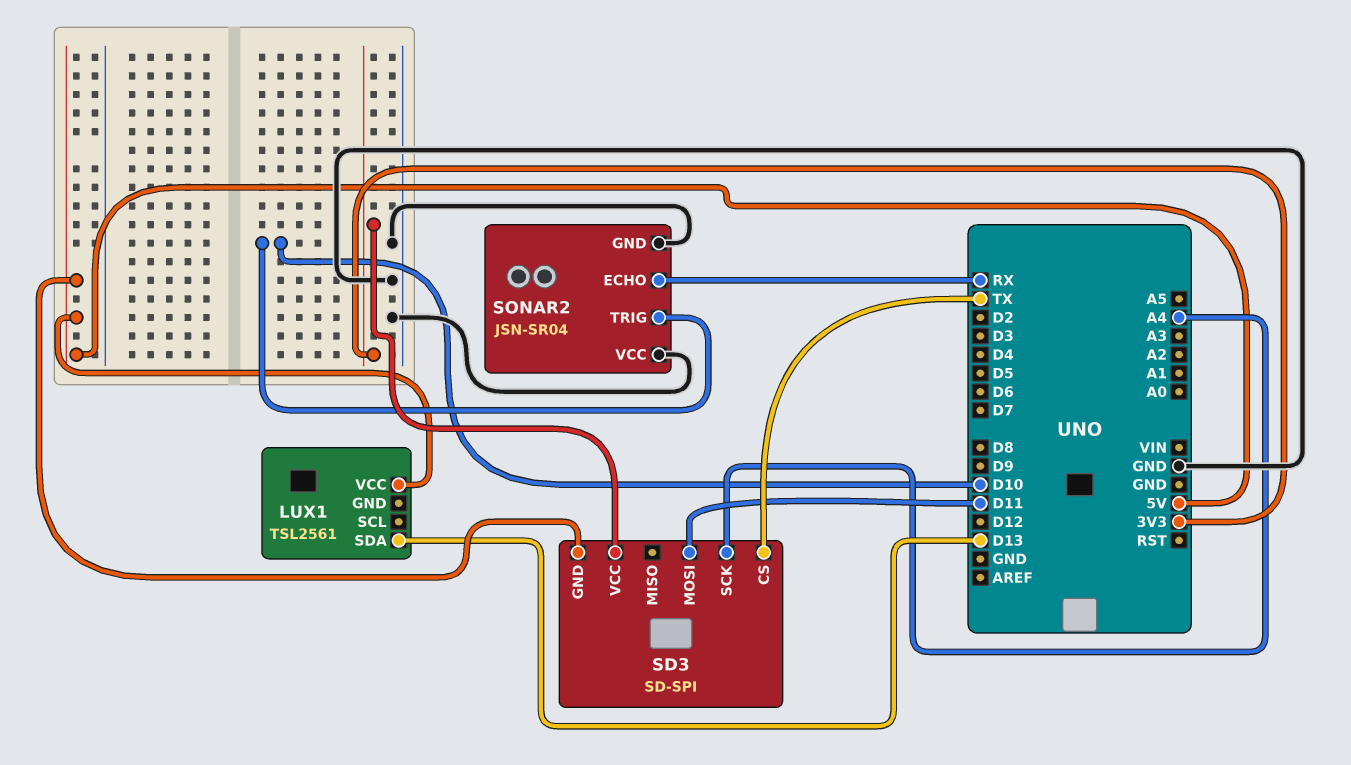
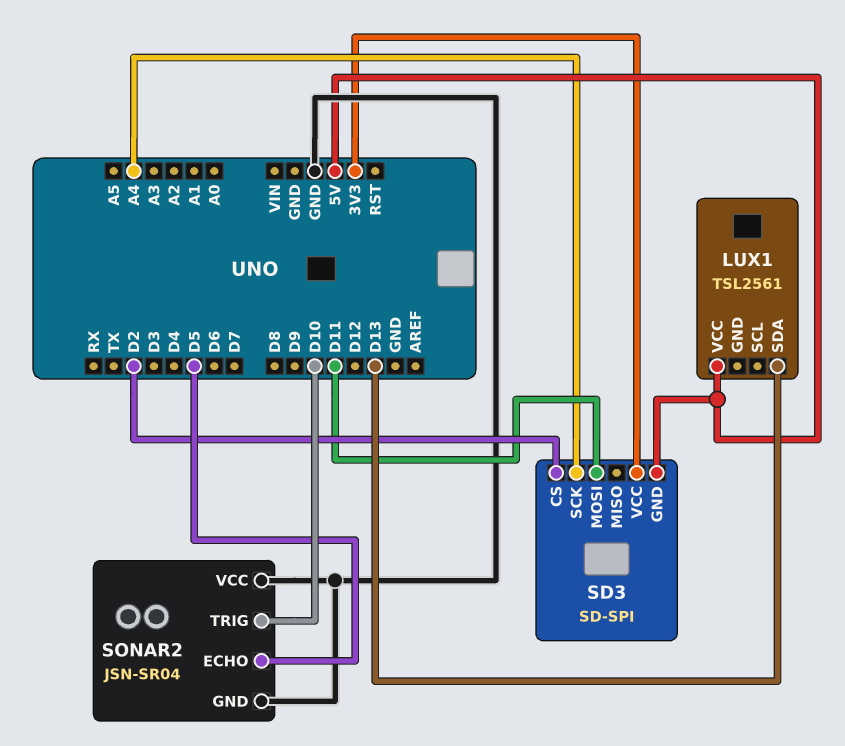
SD3 pin CS: TX -> D2
SONAR2 pin ECHO: RX -> D5

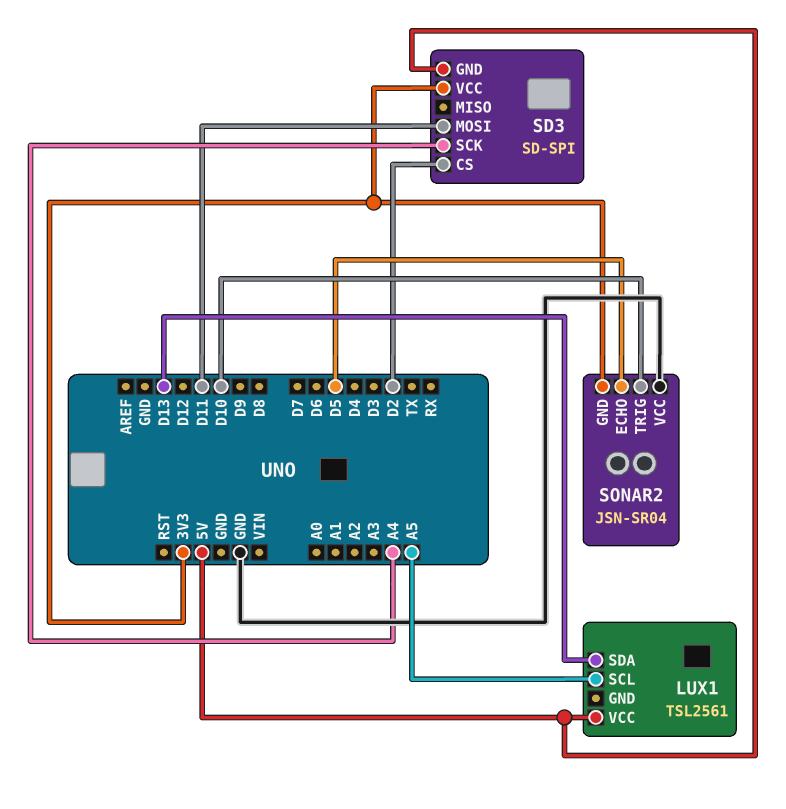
LUX1 pin SCL: none -> A5
SONAR2 pin GND: GND -> 3V3

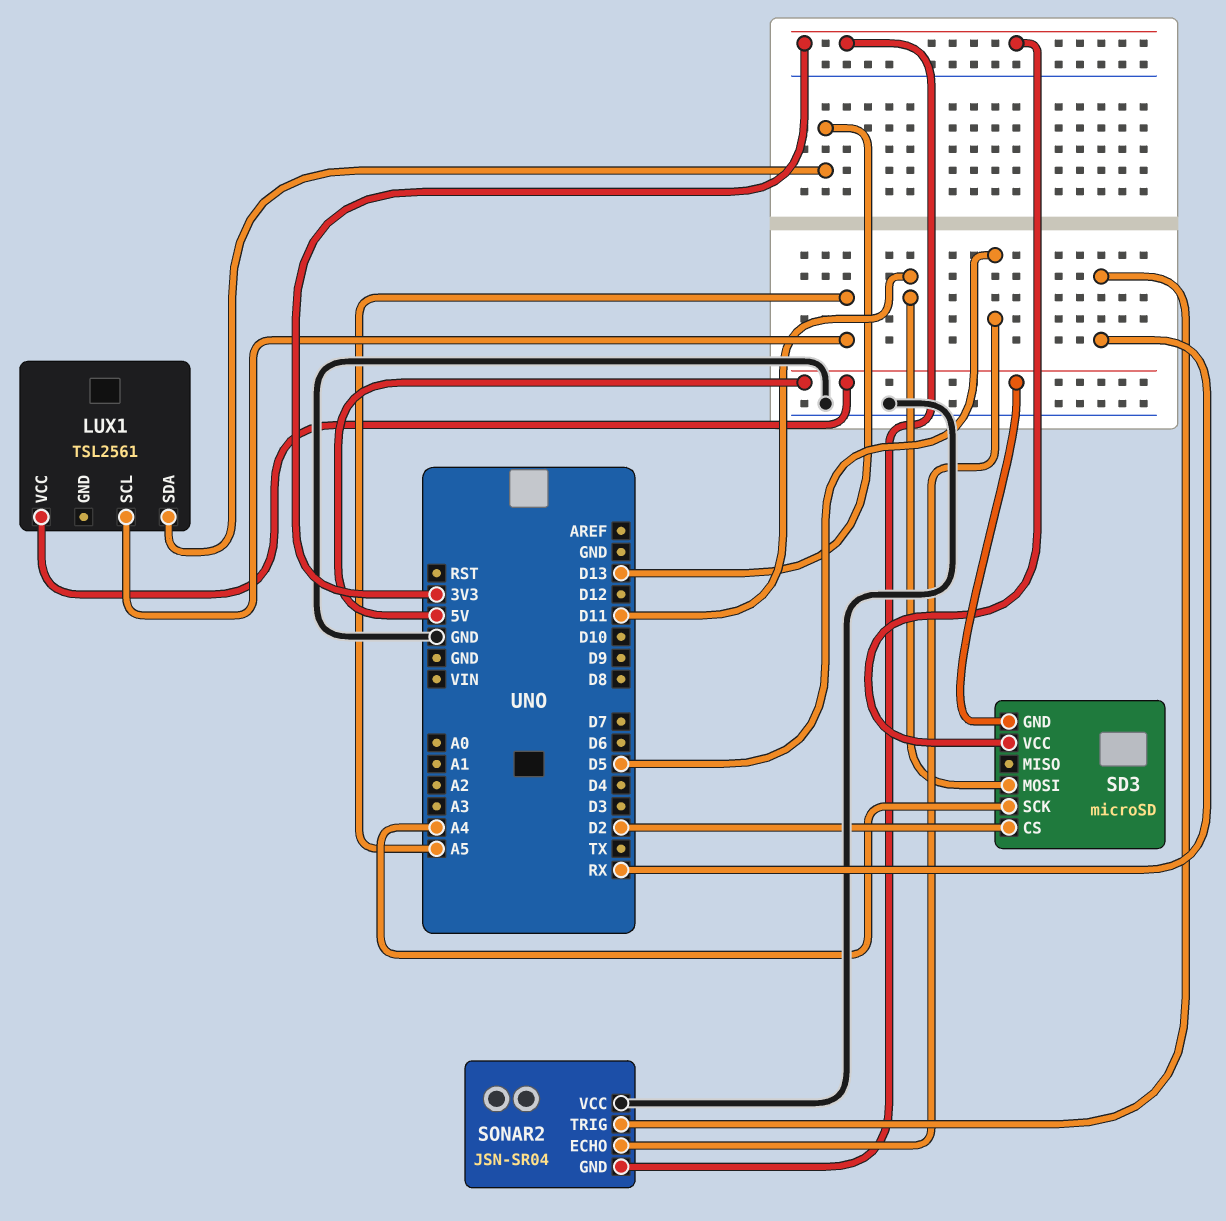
SD3: SD-SPI -> microSD
SONAR2 pin TRIG: D10 -> RX

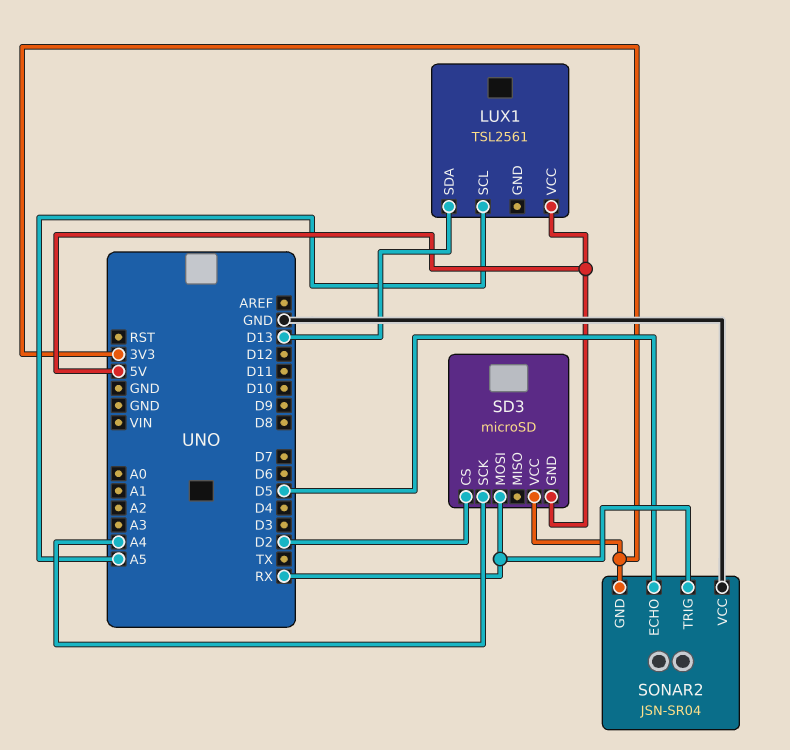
SD3 pin MOSI: D11 -> RX

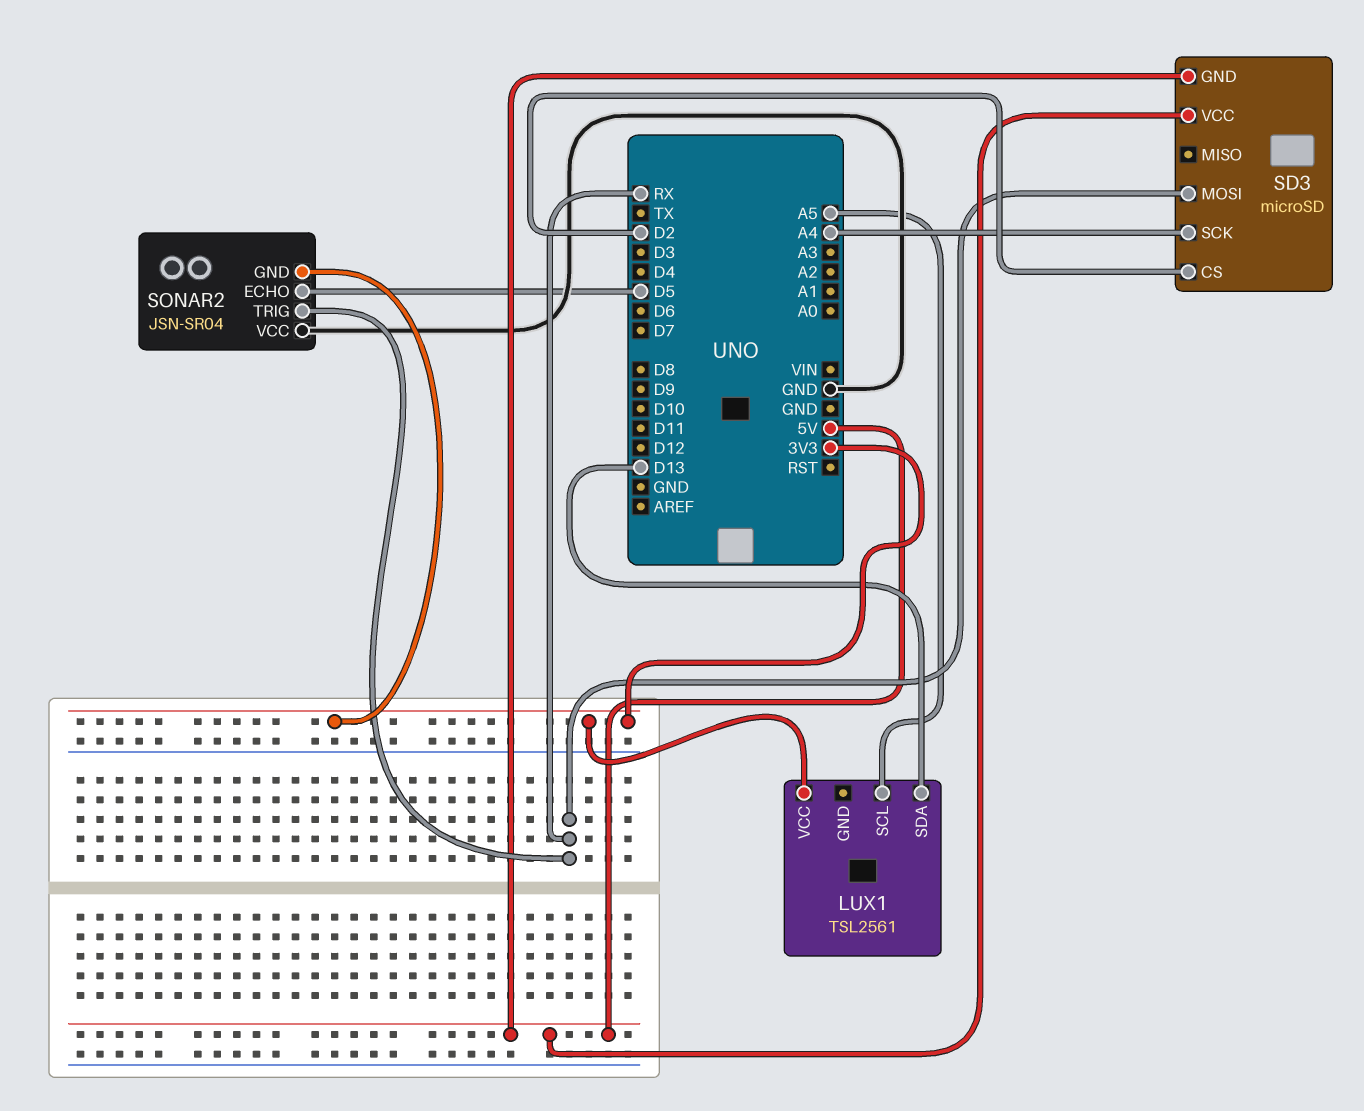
LUX1 pin VCC: 5V -> 3V3
SD3 pin VCC: 3V3 -> 5V

